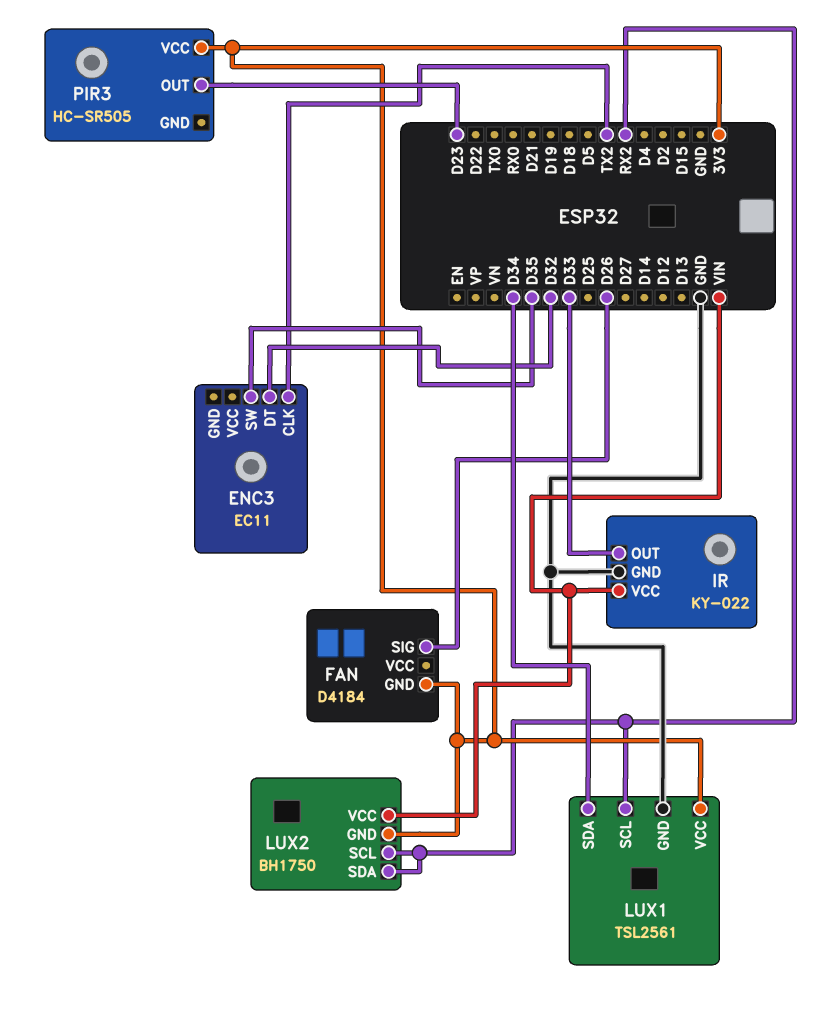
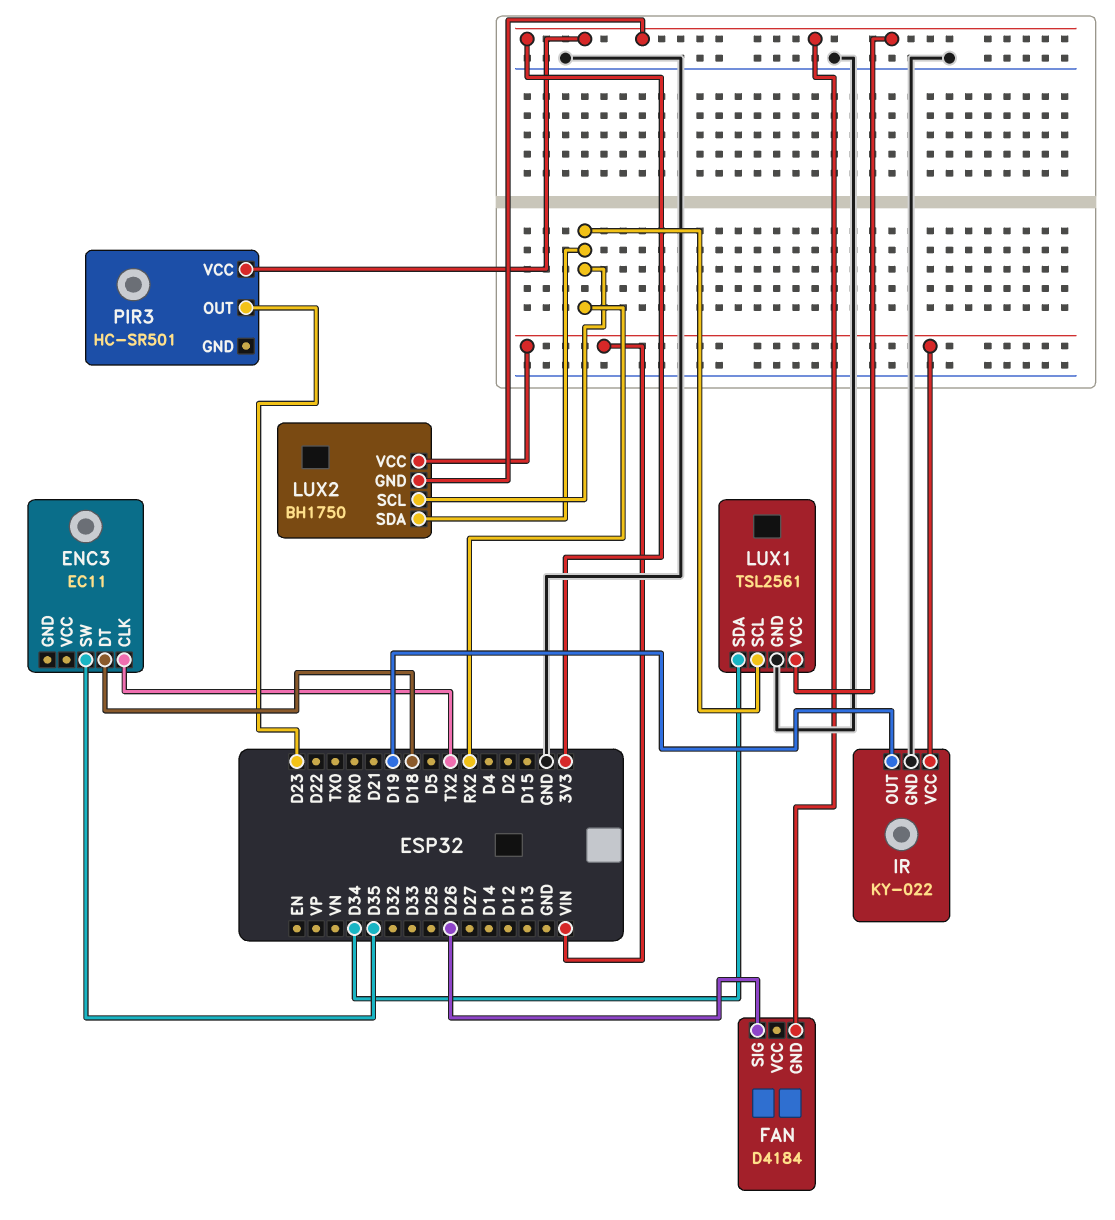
ENC3 pin DT: D32 -> D18
IR pin OUT: D33 -> D19
PIR3: HC-SR505 -> HC-SR501

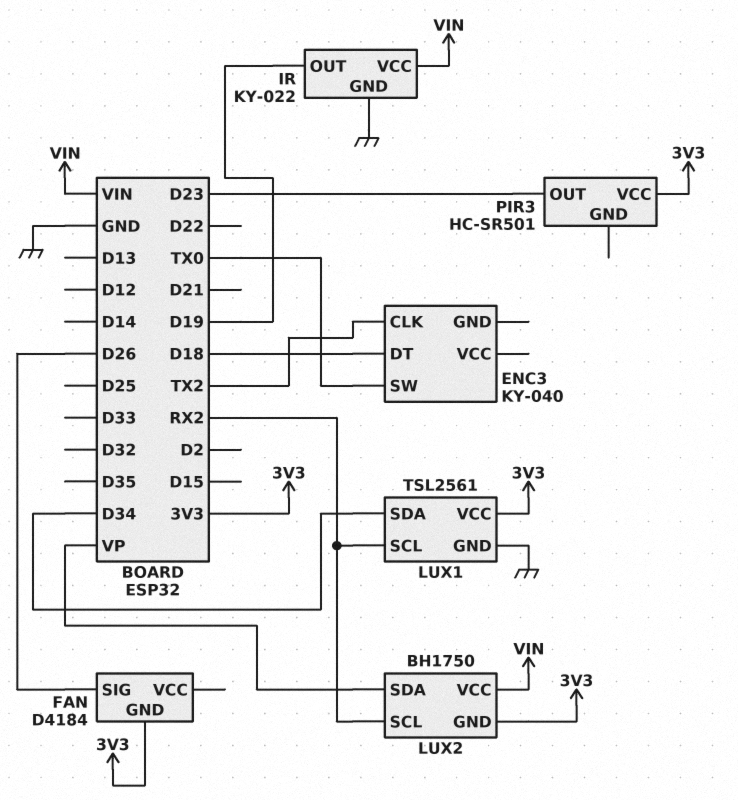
ENC3: EC11 -> KY-040
ENC3 pin SW: D35 -> TX0
LUX2 pin SDA: RX2 -> VP

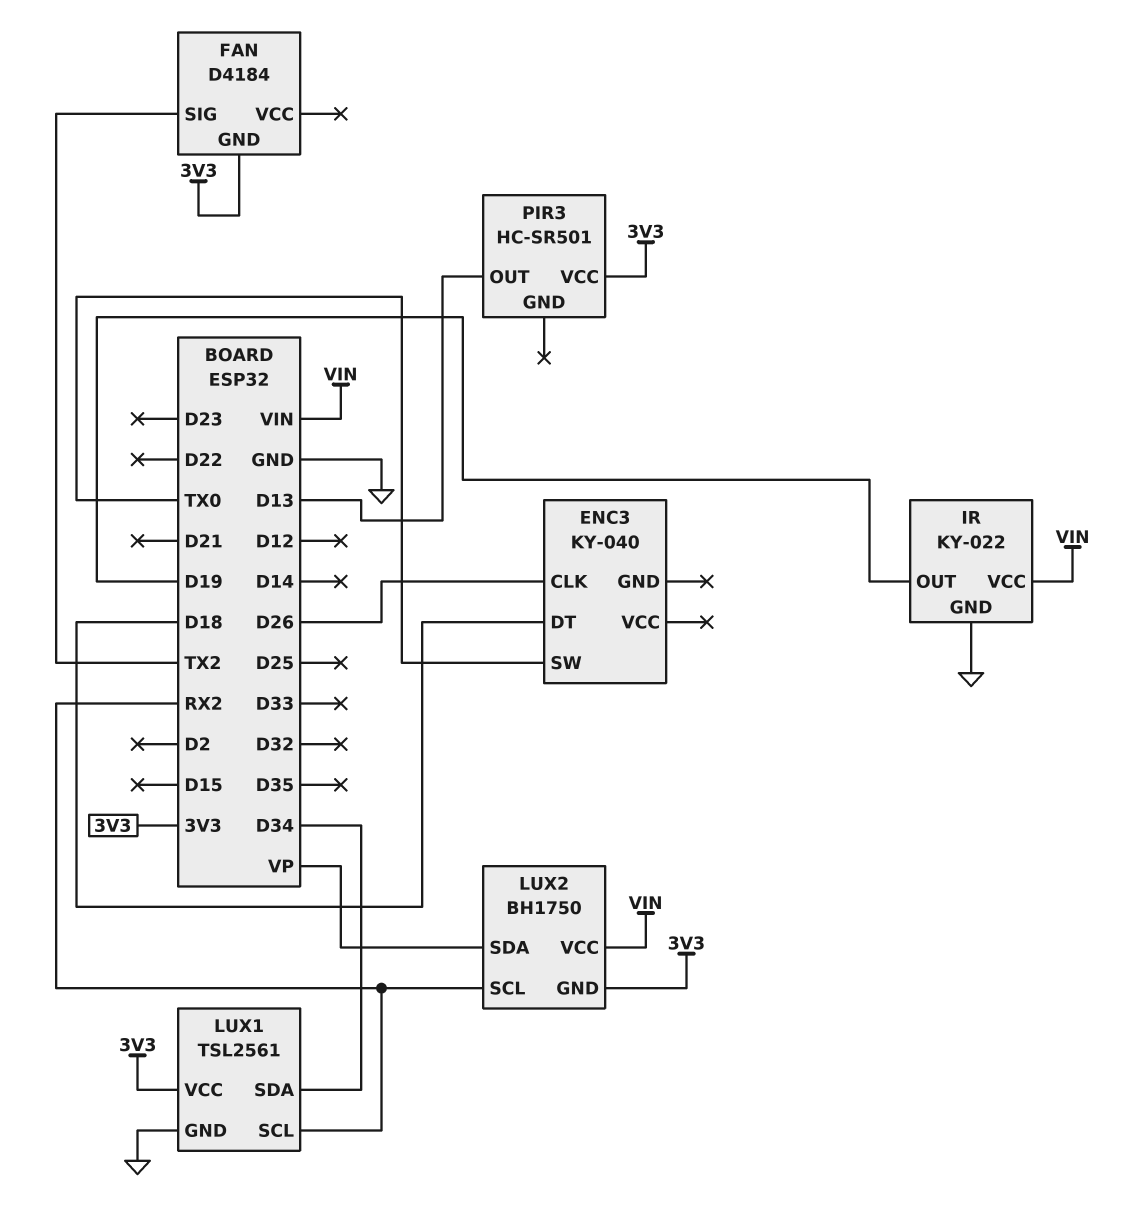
ENC3 pin CLK: TX2 -> D26
FAN pin SIG: D26 -> TX2
PIR3 pin OUT: D23 -> D13

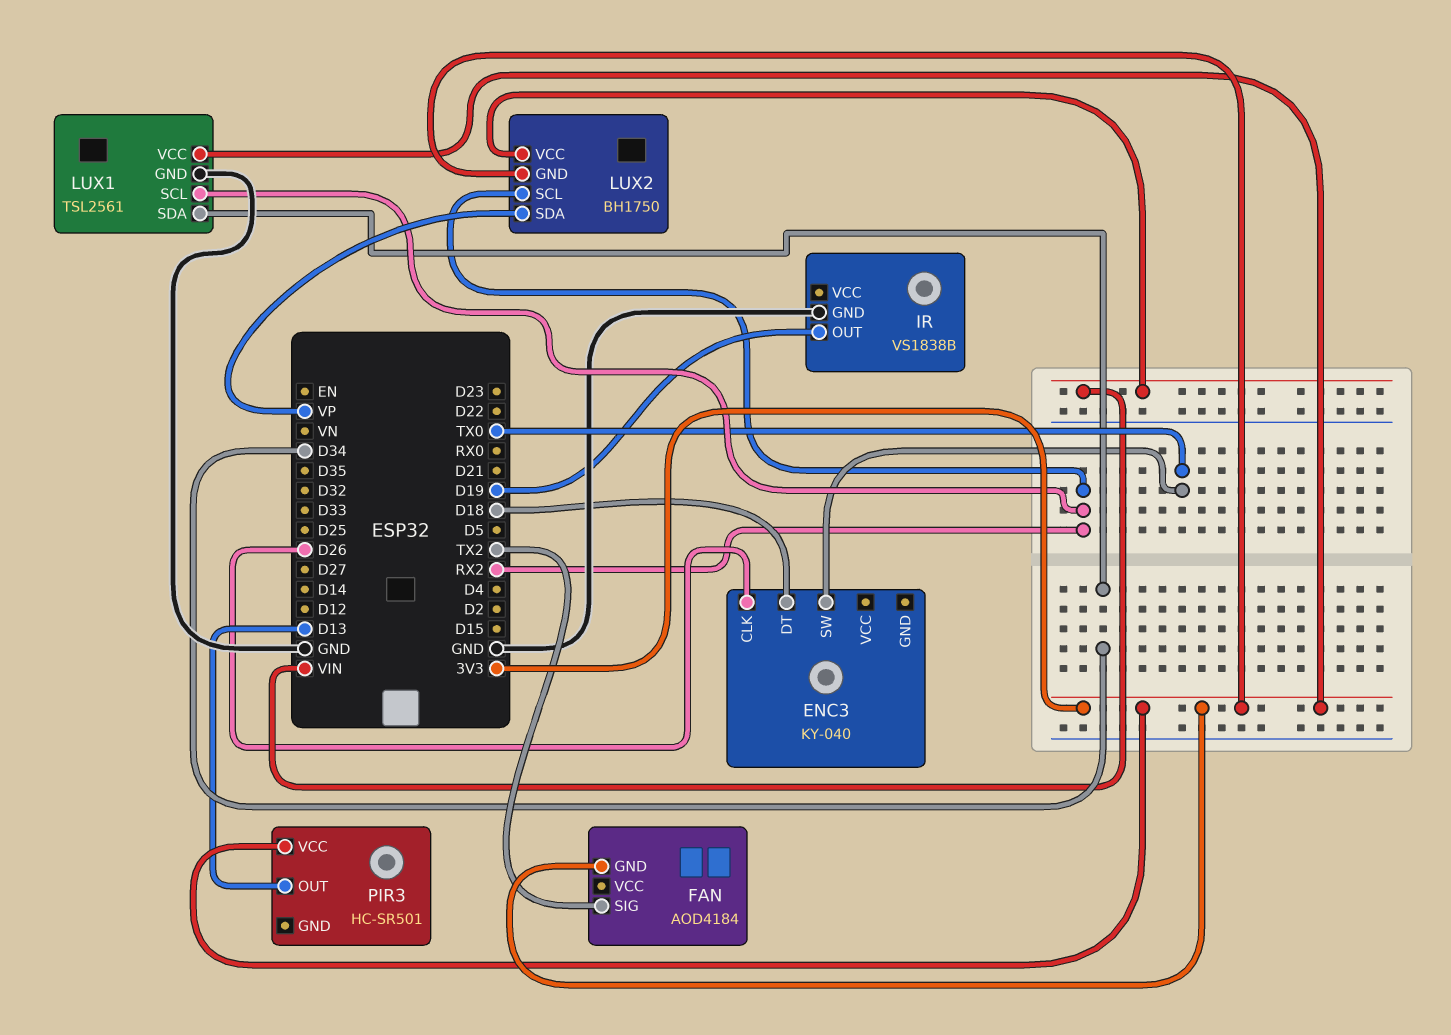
FAN: D4184 -> AOD4184
IR: KY-022 -> VS1838B
IR pin VCC: VIN -> none

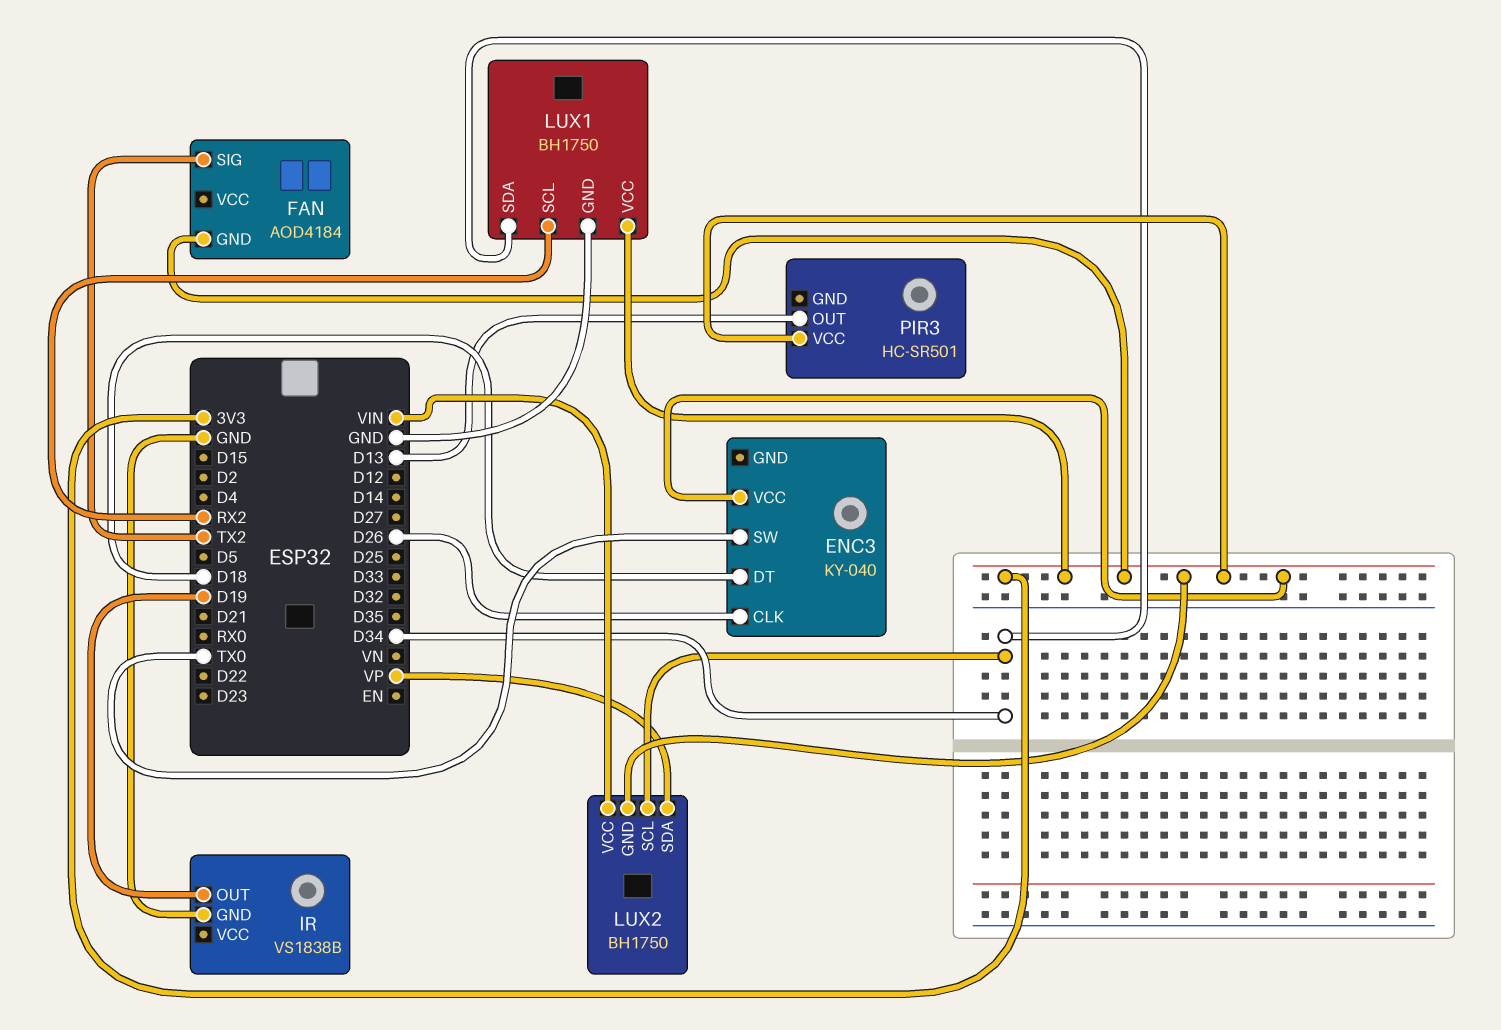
ENC3 pin VCC: none -> 3V3
LUX1: TSL2561 -> BH1750
LUX2 pin SCL: RX2 -> D34

